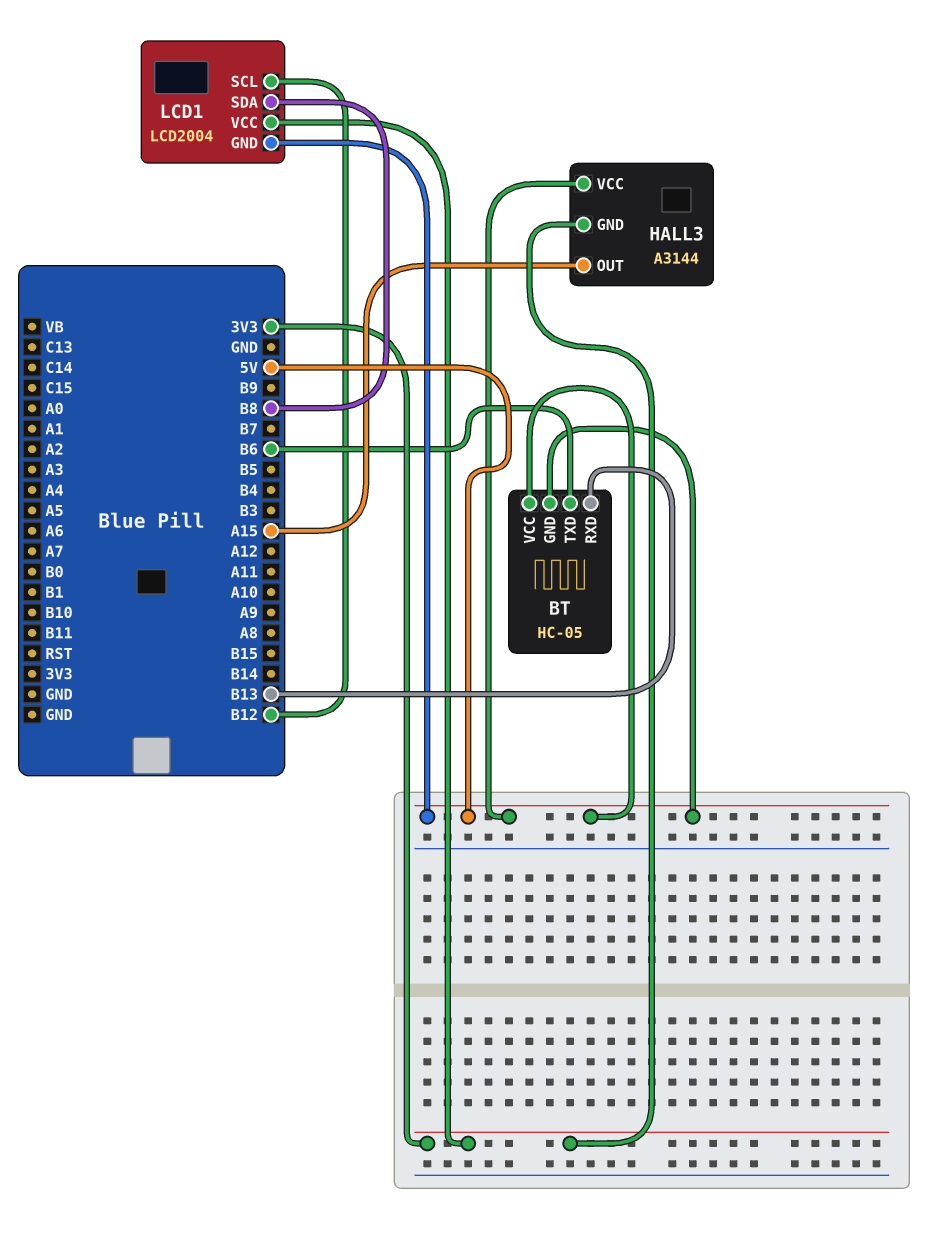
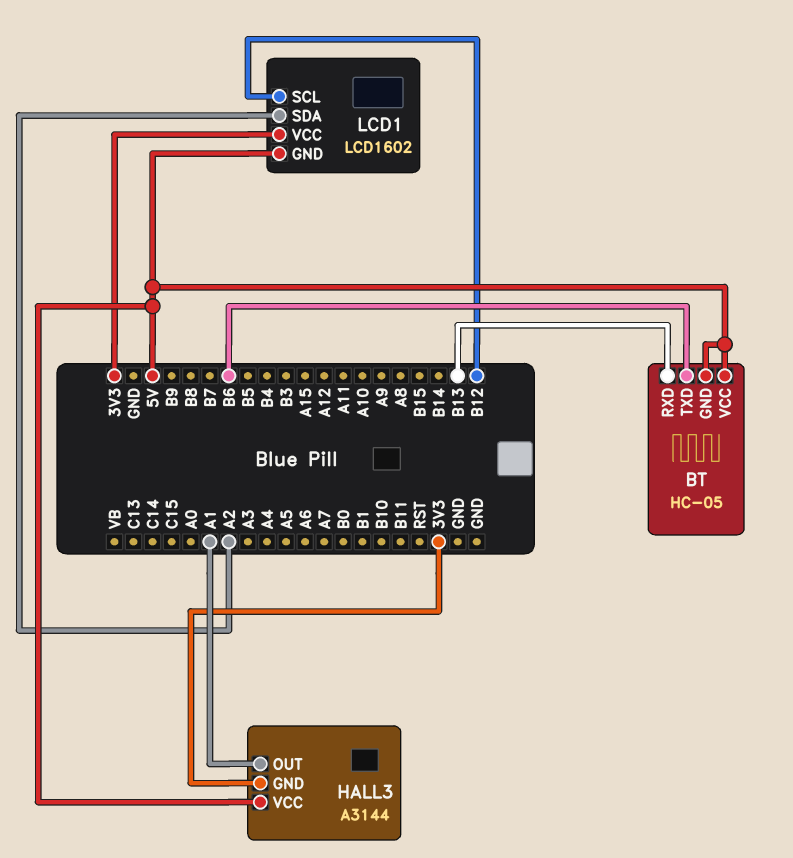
HALL3 pin OUT: A15 -> A1
LCD1: LCD2004 -> LCD1602
LCD1 pin SDA: B8 -> A2

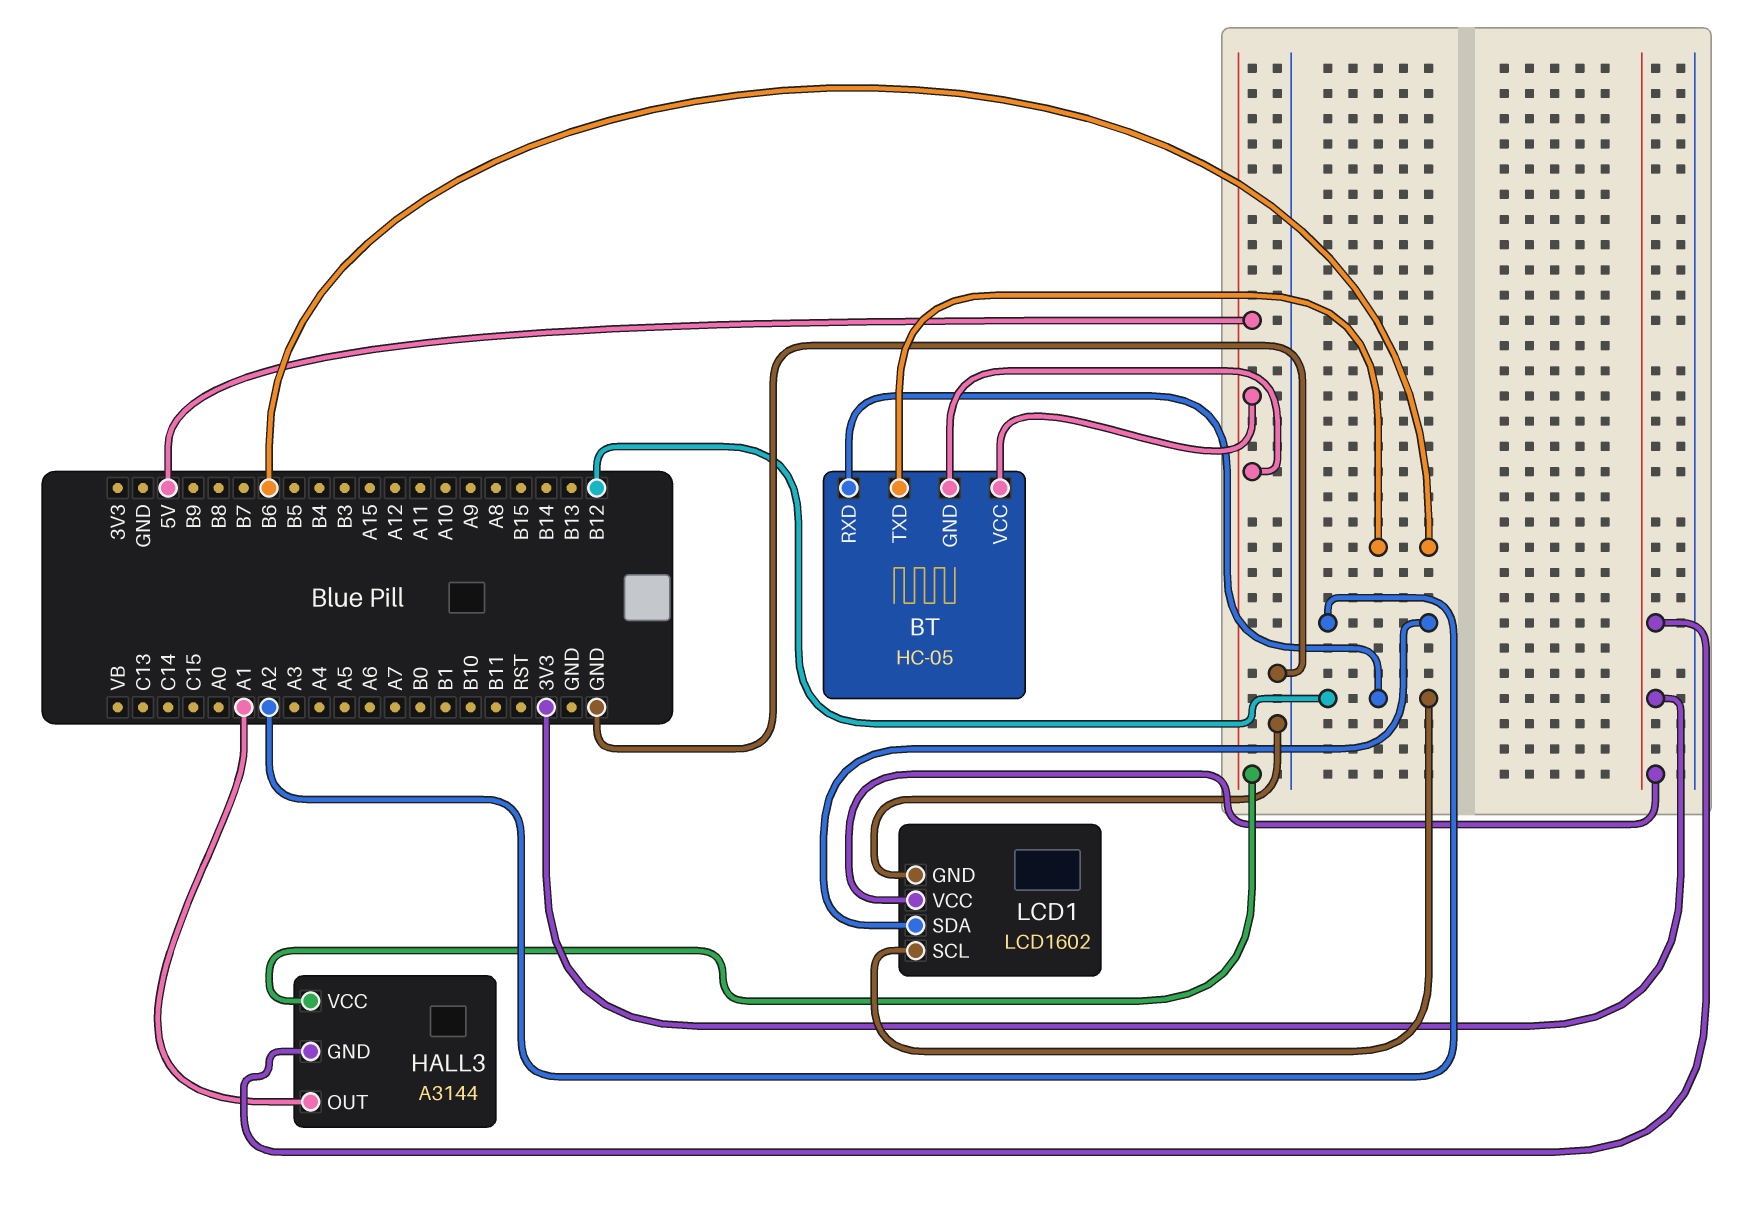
BT pin RXD: B13 -> B12
LCD1 pin GND: 5V -> GND

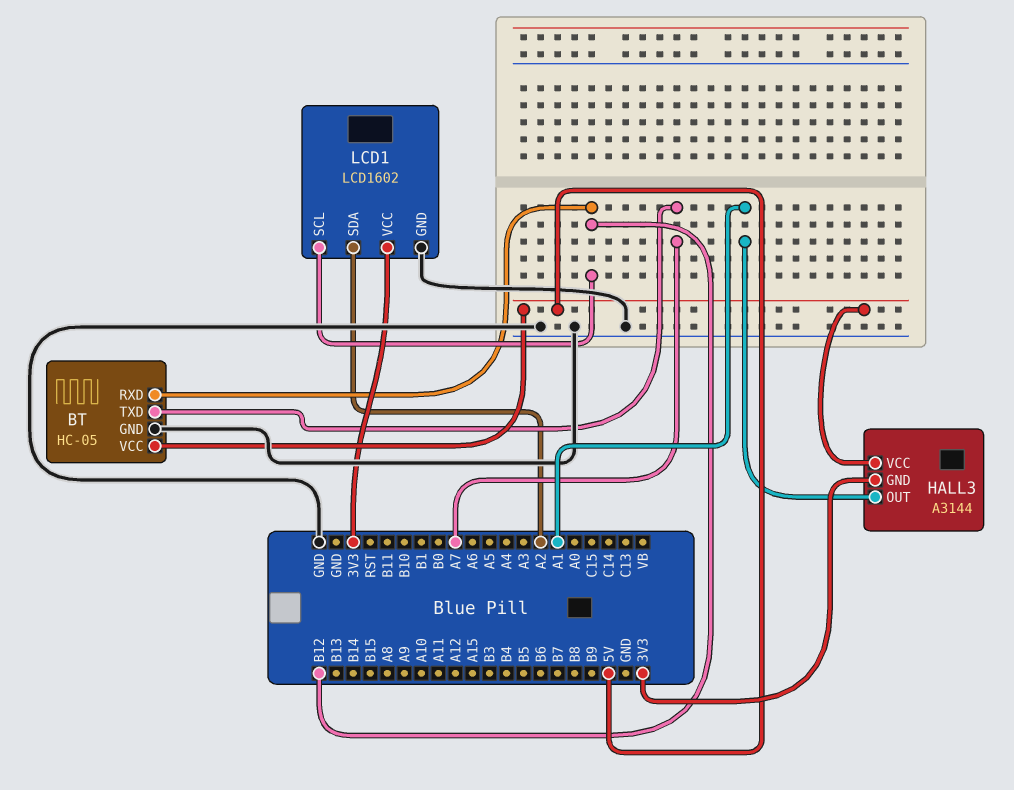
BT pin GND: 5V -> GND
BT pin TXD: B6 -> A7

